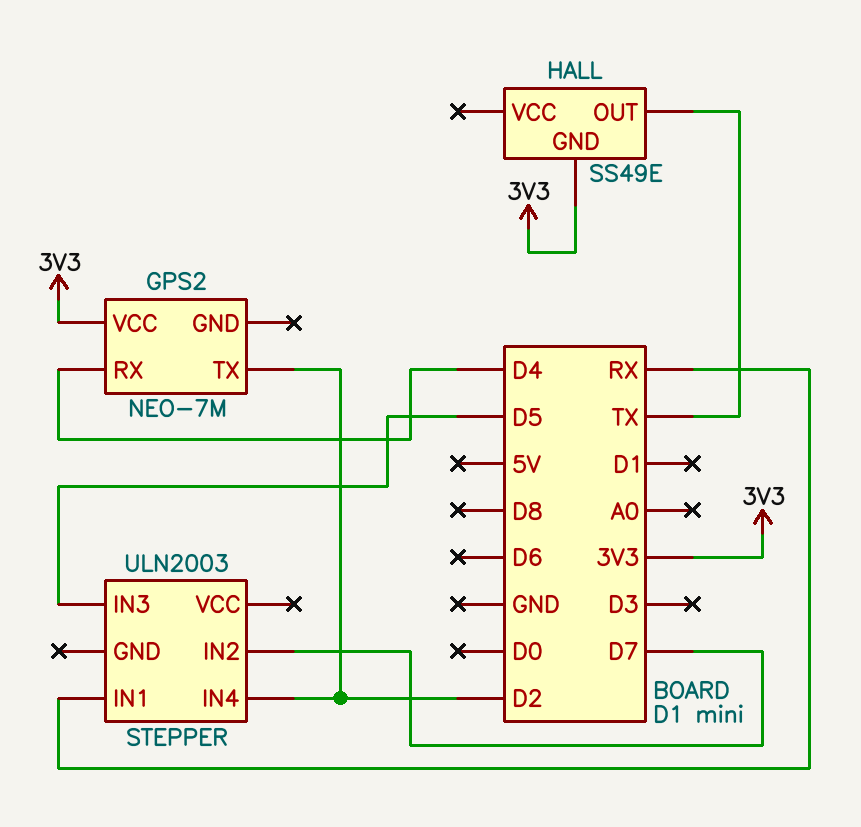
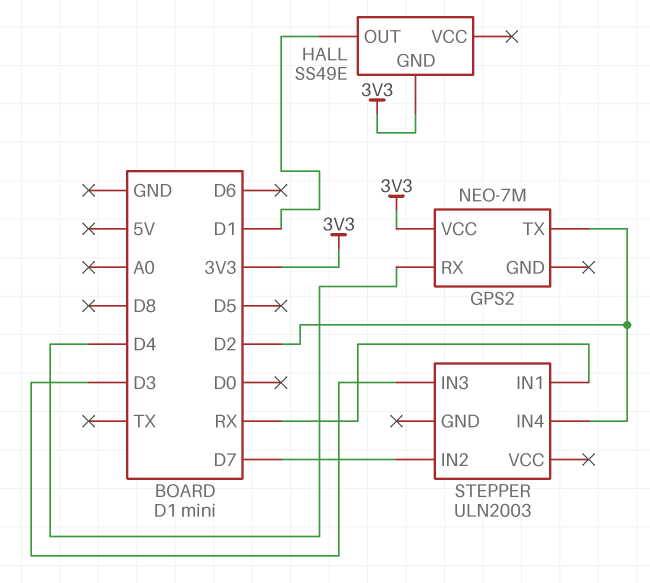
HALL pin OUT: TX -> D1
STEPPER pin IN3: D5 -> D3

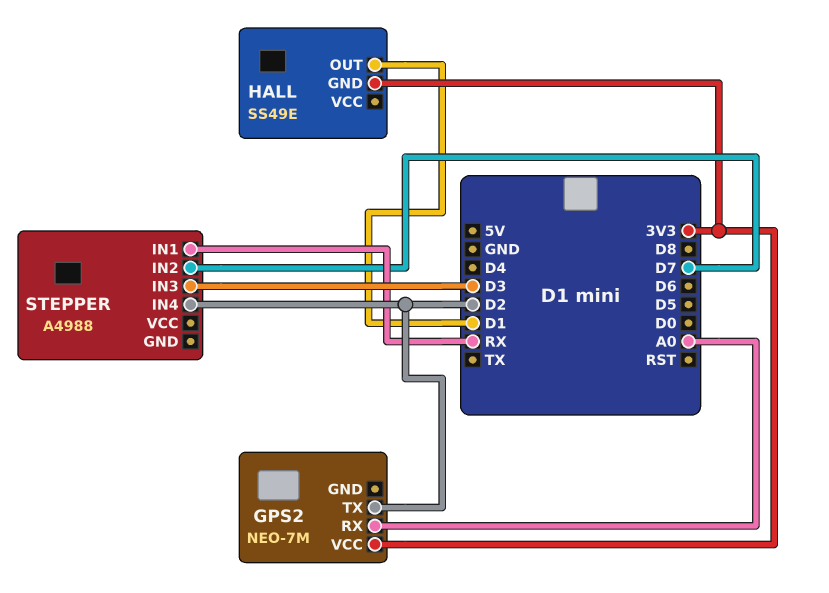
GPS2 pin RX: D4 -> A0
STEPPER: ULN2003 -> A4988

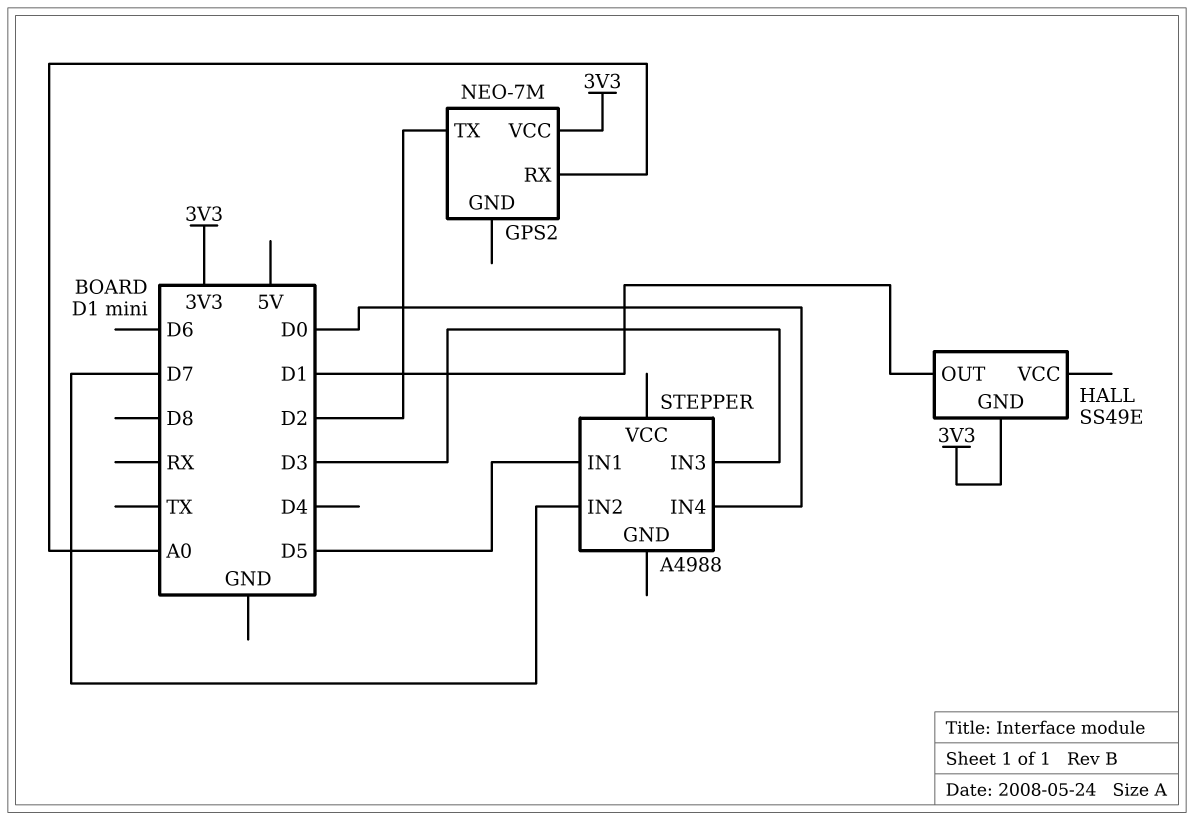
STEPPER pin IN1: RX -> D5
STEPPER pin IN4: D2 -> D0

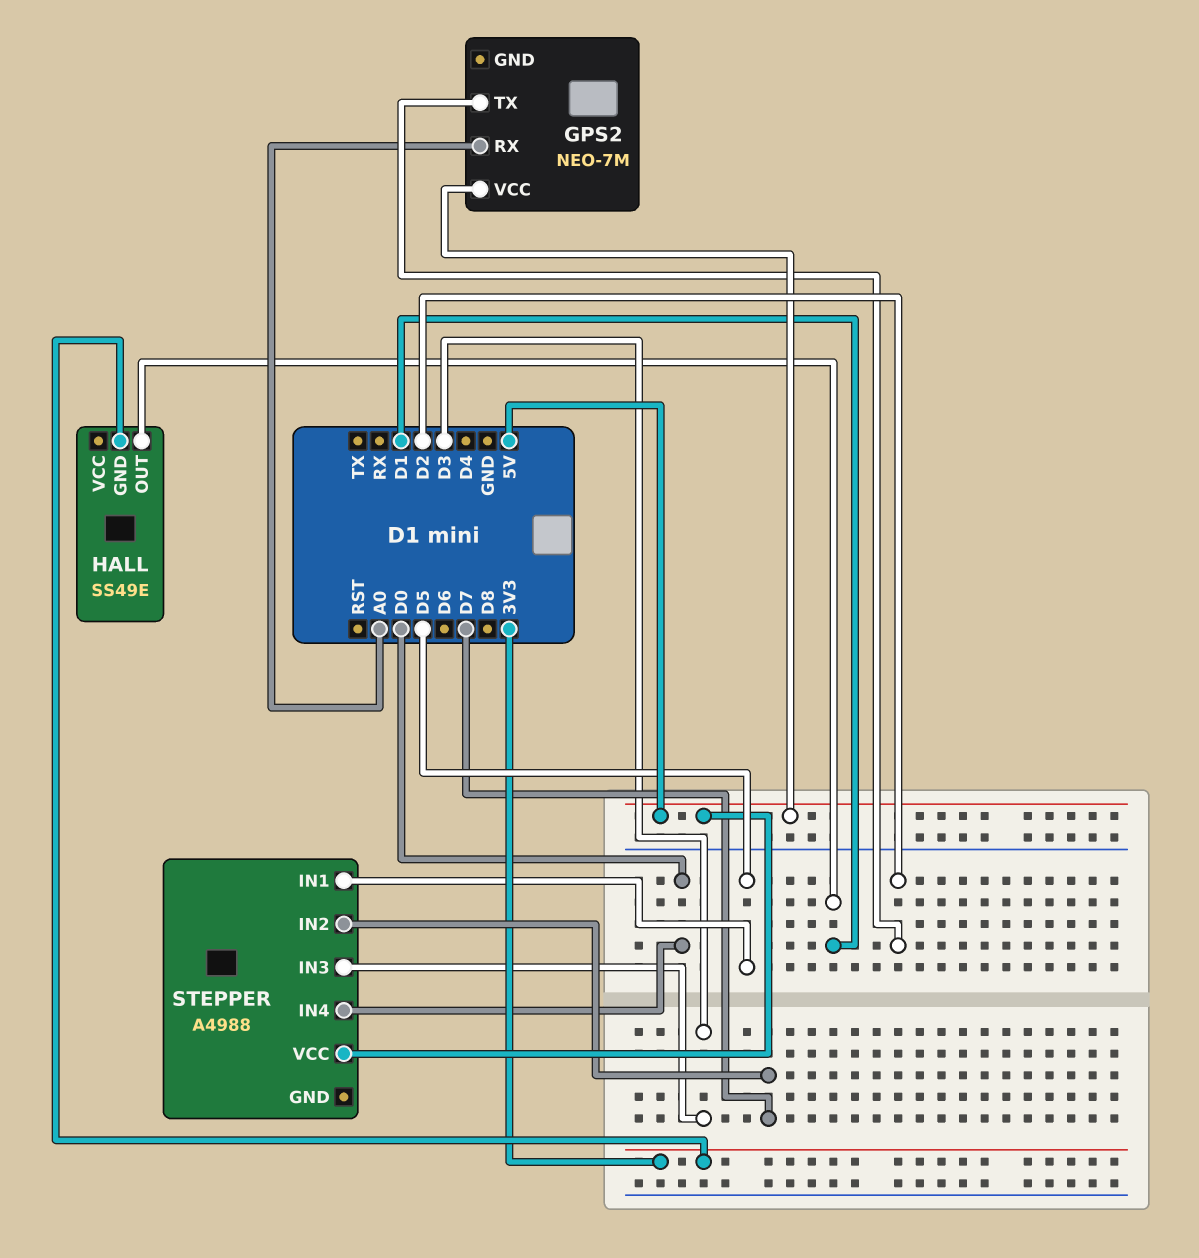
GPS2 pin VCC: 3V3 -> 5V
STEPPER pin VCC: none -> 5V

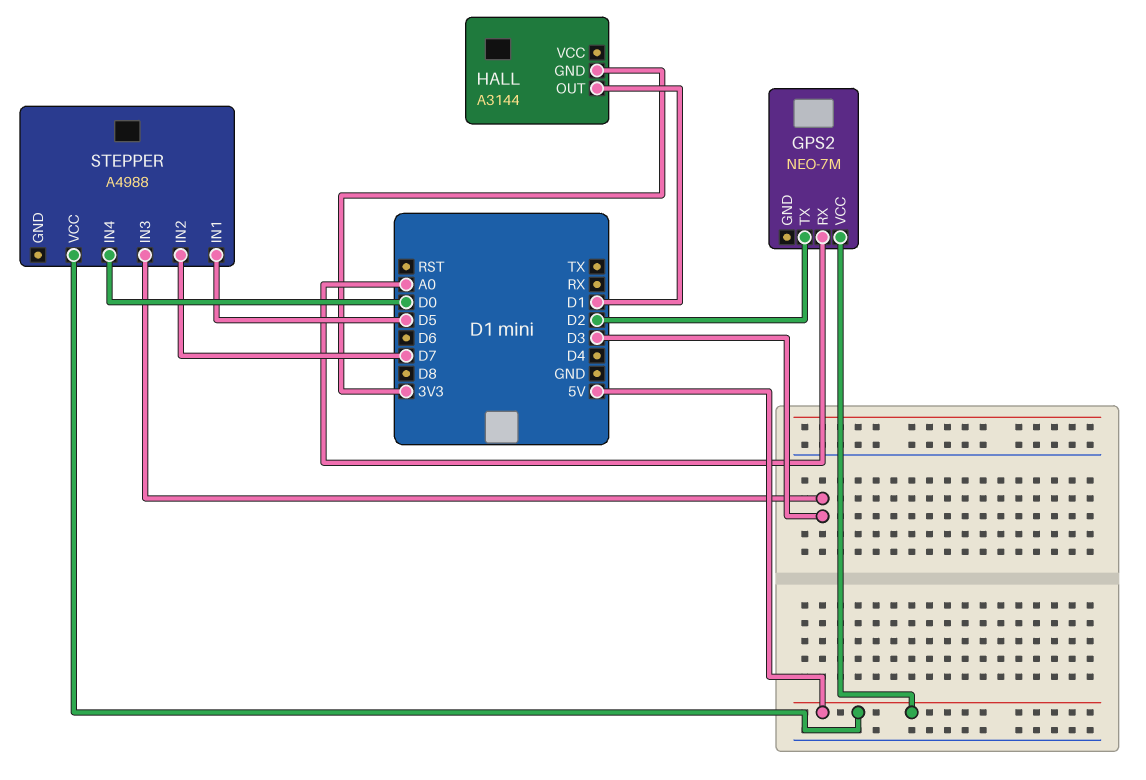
HALL: SS49E -> A3144

